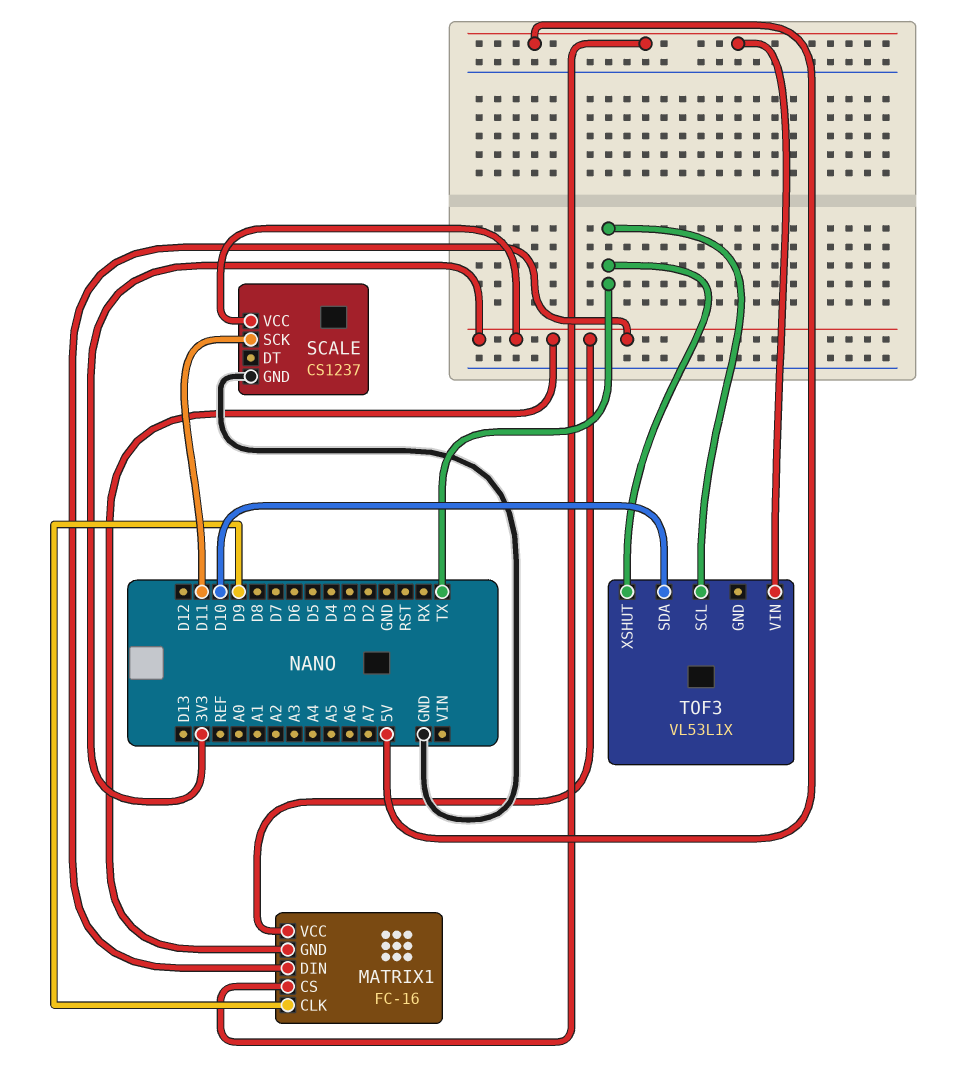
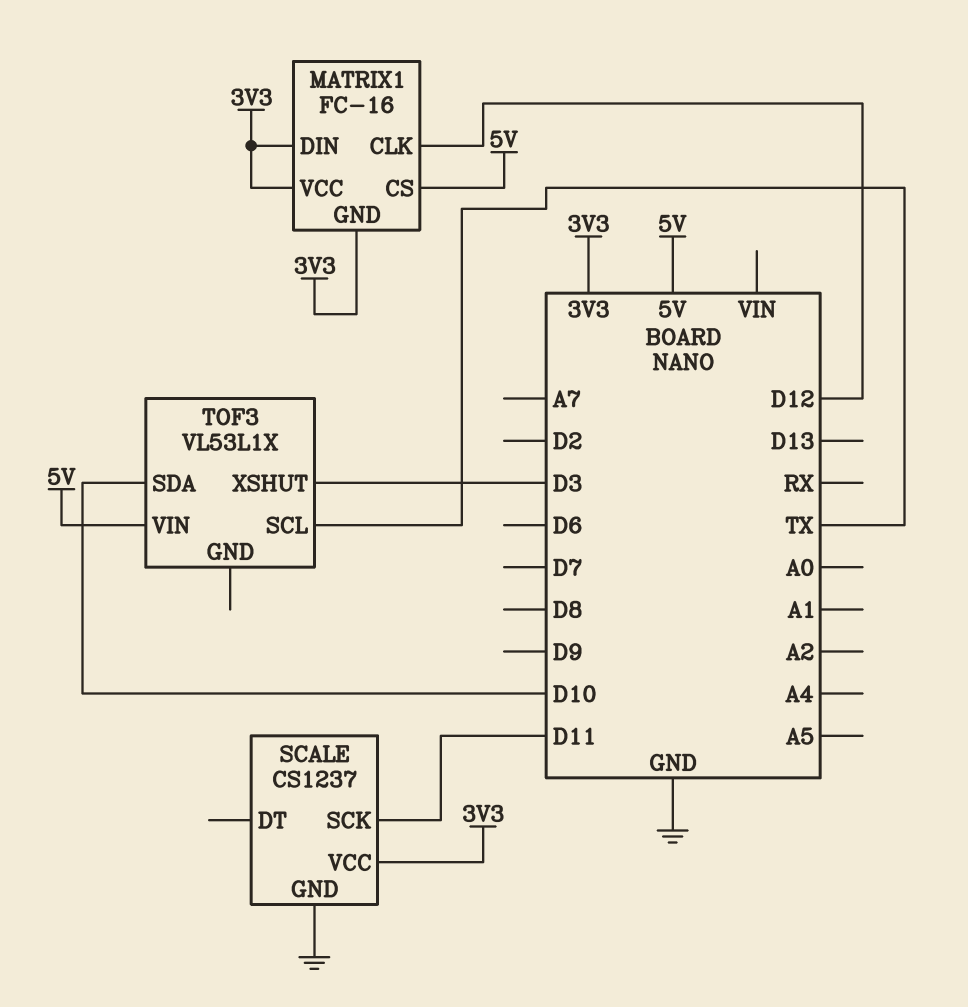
MATRIX1 pin CLK: D9 -> D12
TOF3 pin XSHUT: TX -> D3

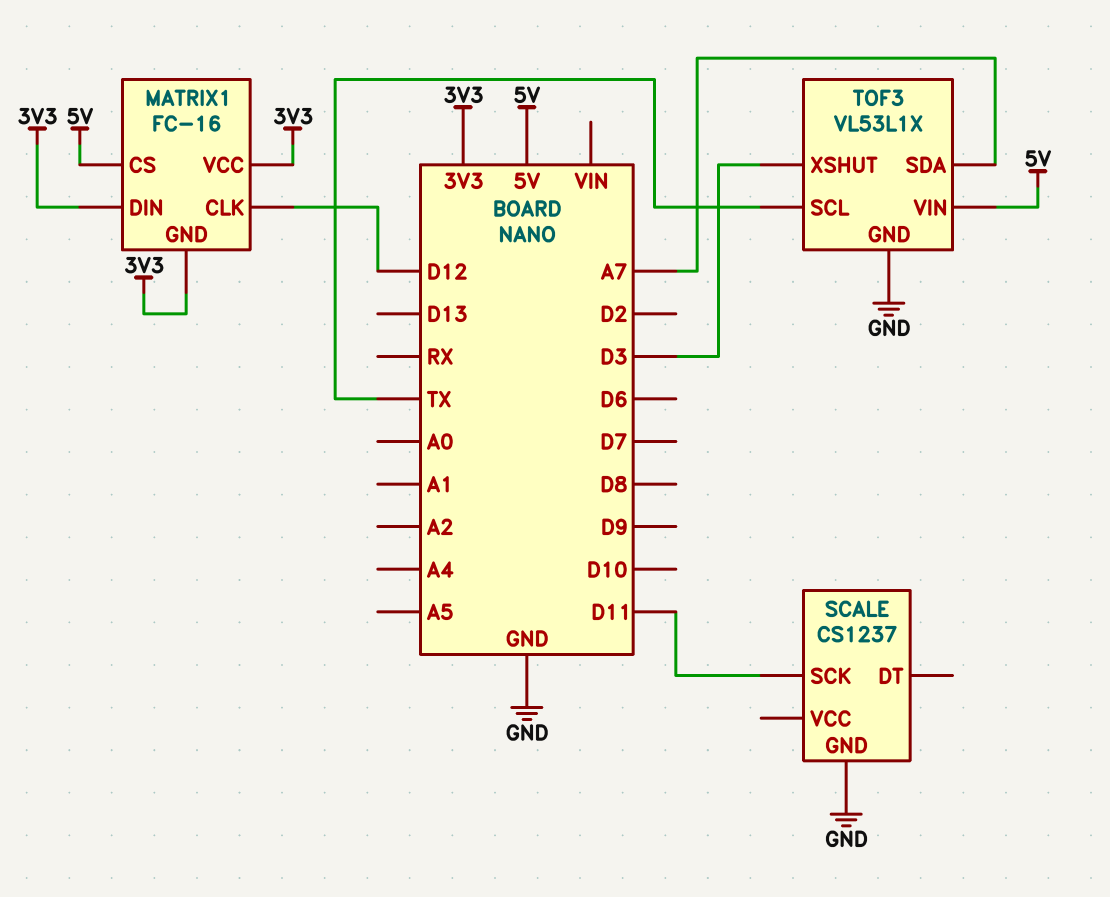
SCALE pin VCC: 3V3 -> none
TOF3 pin GND: none -> GND
TOF3 pin SDA: D10 -> A7

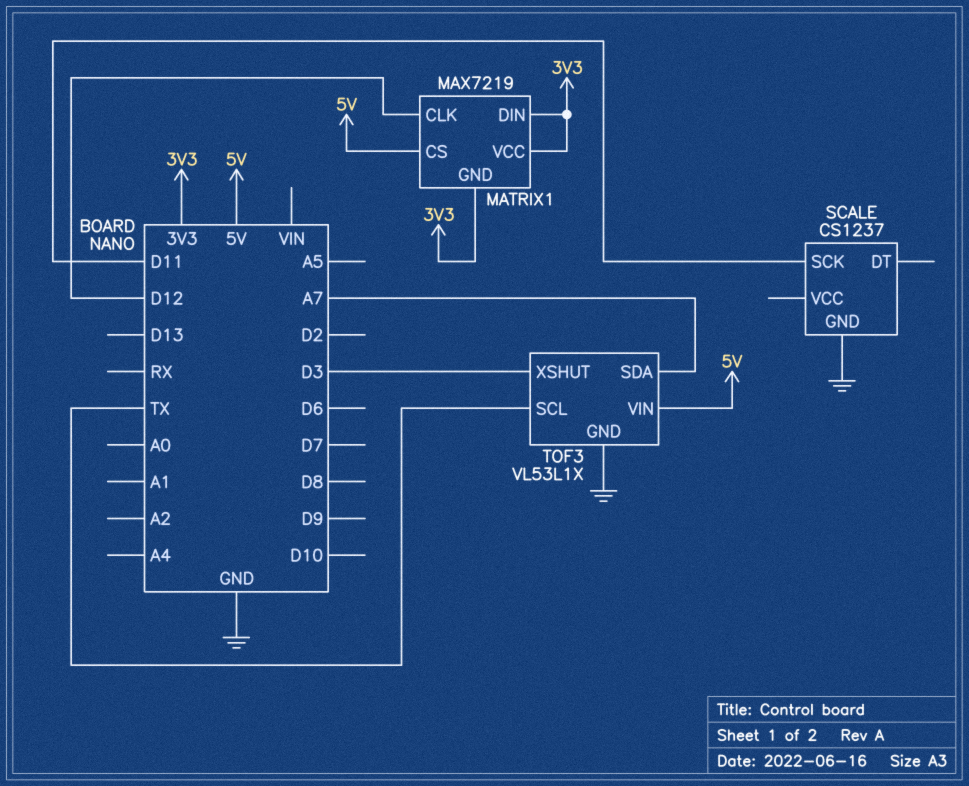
MATRIX1: FC-16 -> MAX7219

